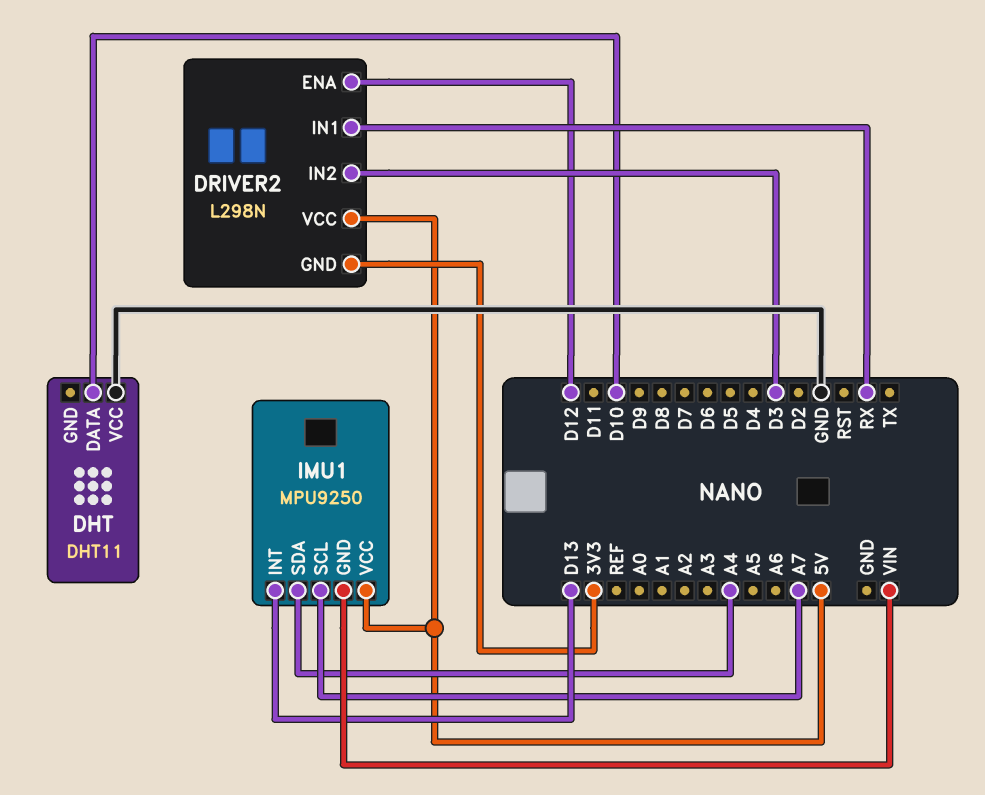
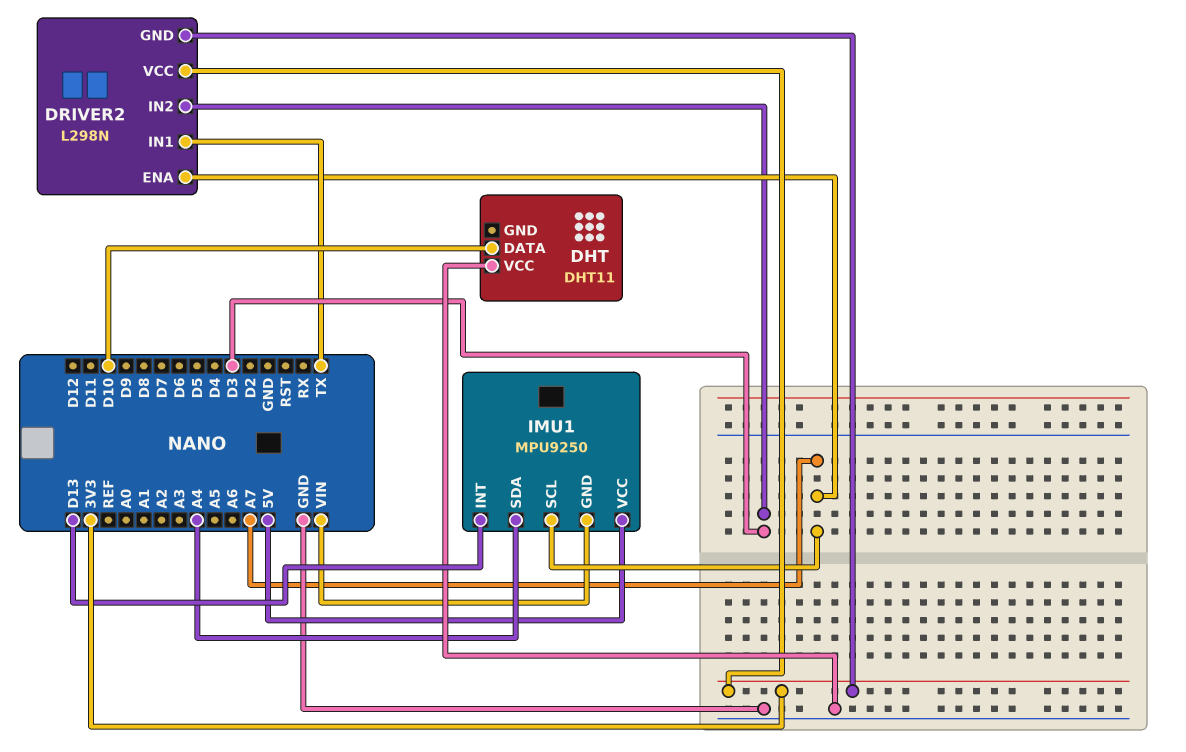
DRIVER2 pin ENA: D12 -> A7
DRIVER2 pin IN1: RX -> TX
DRIVER2 pin VCC: 5V -> 3V3

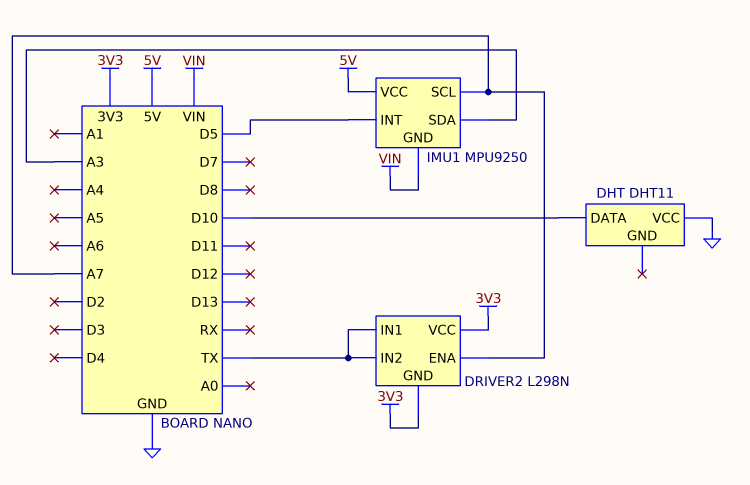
DRIVER2 pin IN2: D3 -> TX
IMU1 pin INT: D13 -> D5
IMU1 pin SDA: A4 -> A3

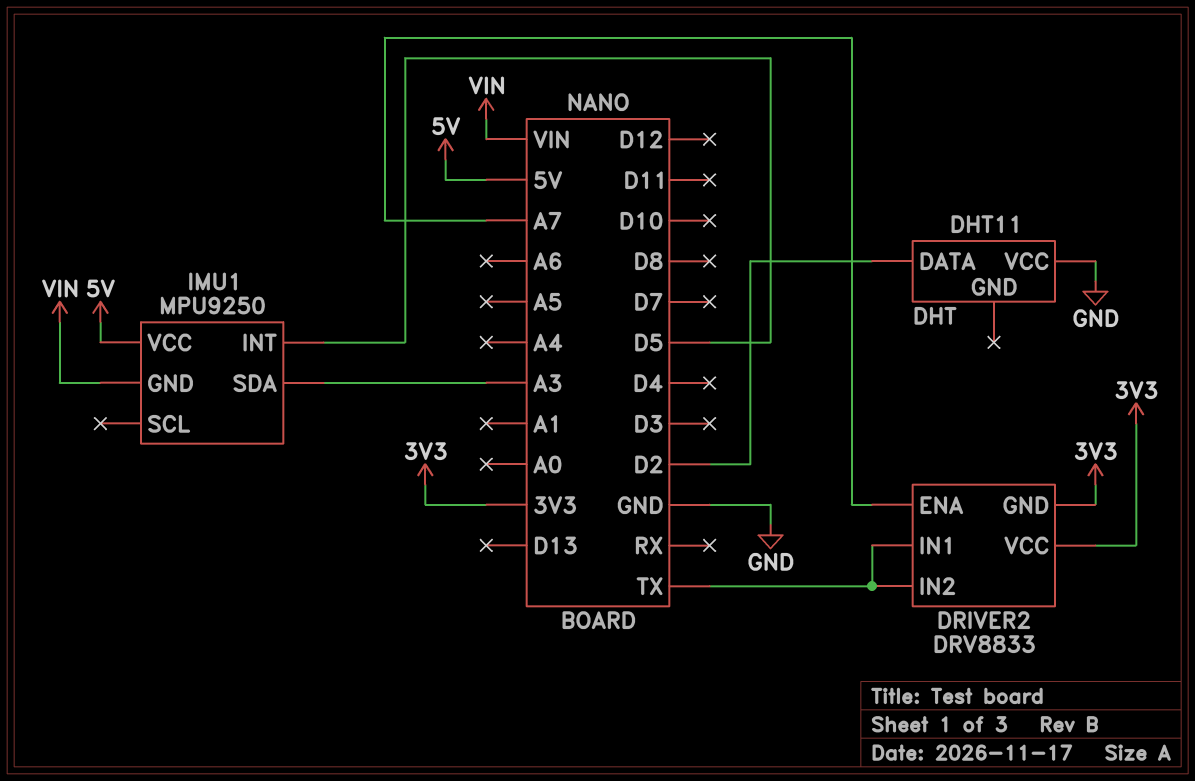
DHT pin DATA: D10 -> D2
DRIVER2: L298N -> DRV8833
IMU1 pin SCL: A7 -> none

